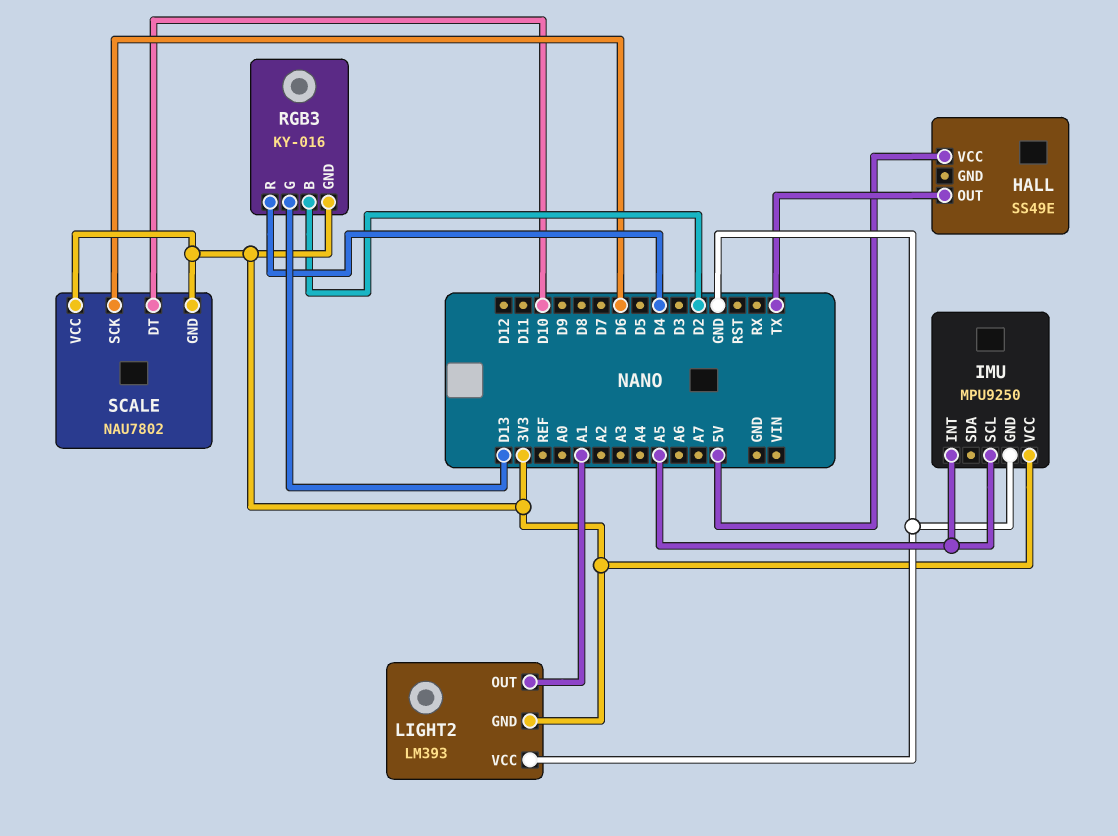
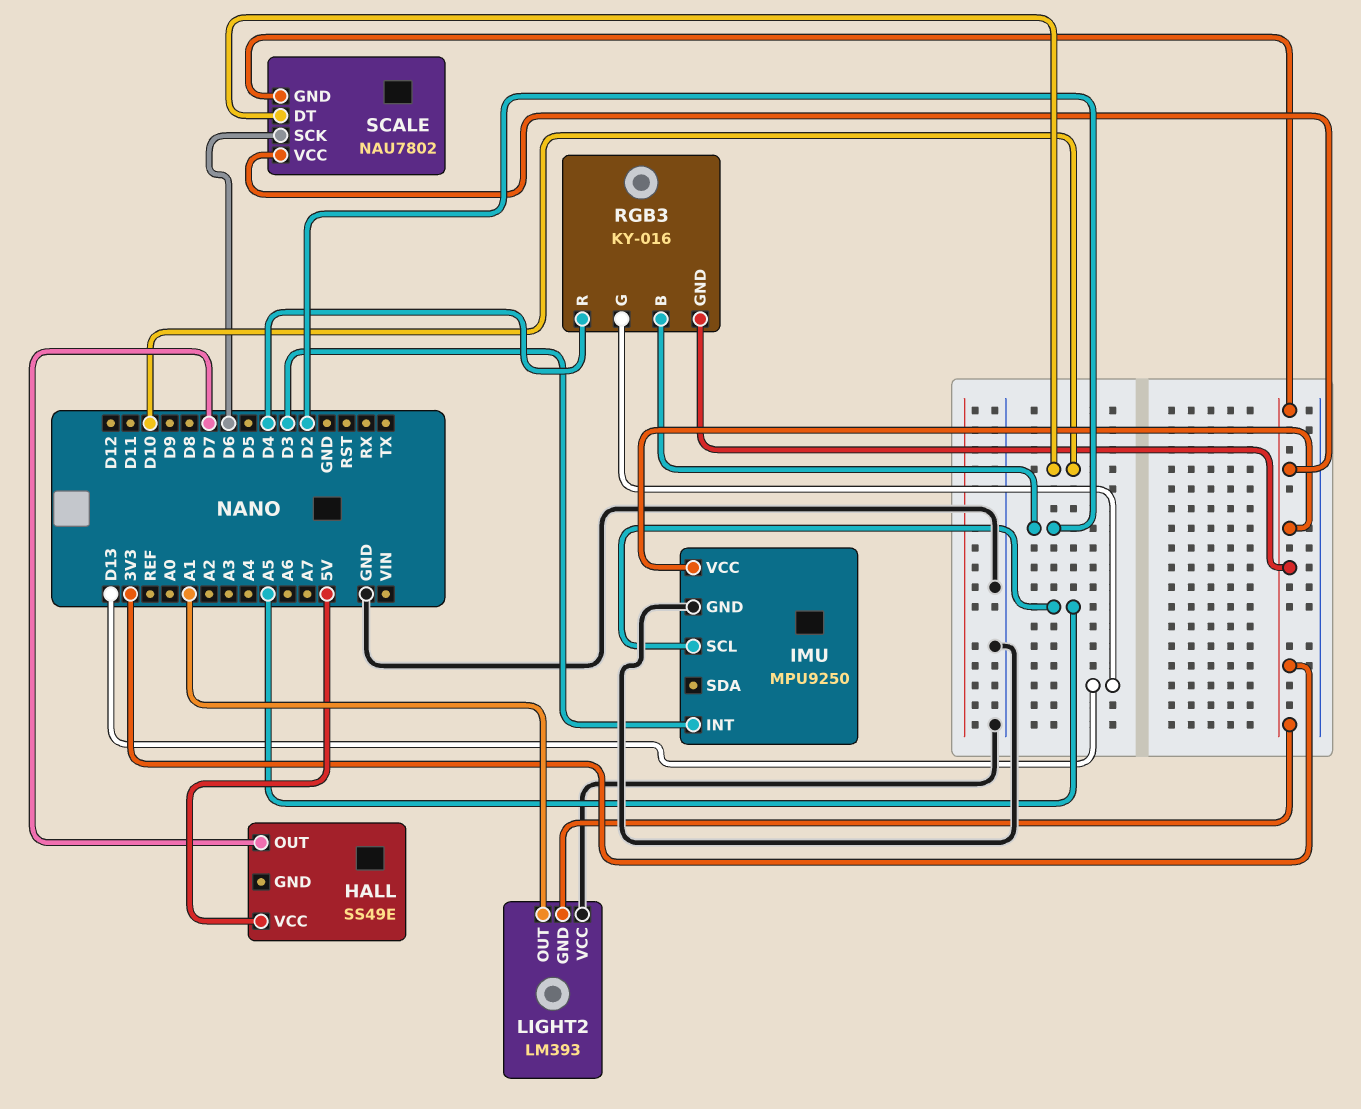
HALL pin OUT: TX -> D7
IMU pin INT: A5 -> D3

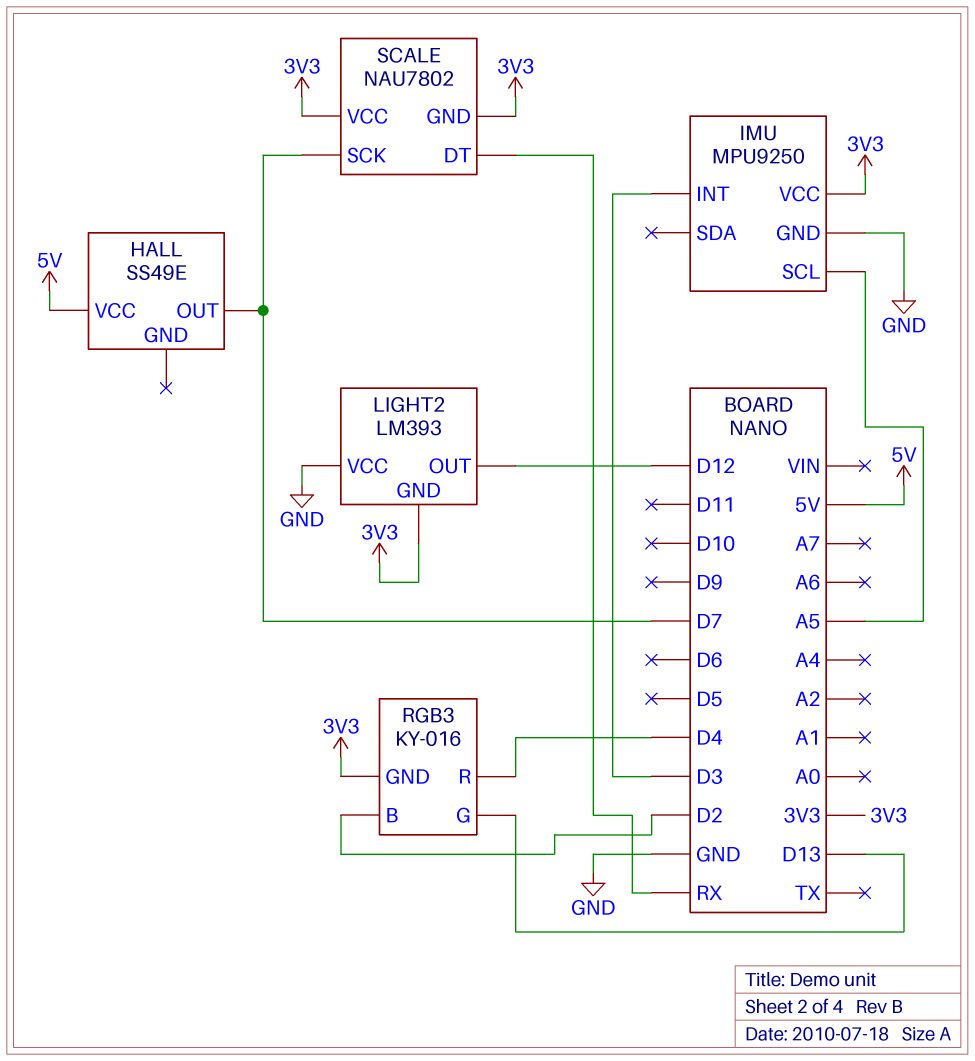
LIGHT2 pin OUT: A1 -> D12
SCALE pin DT: D10 -> RX
SCALE pin SCK: D6 -> D7

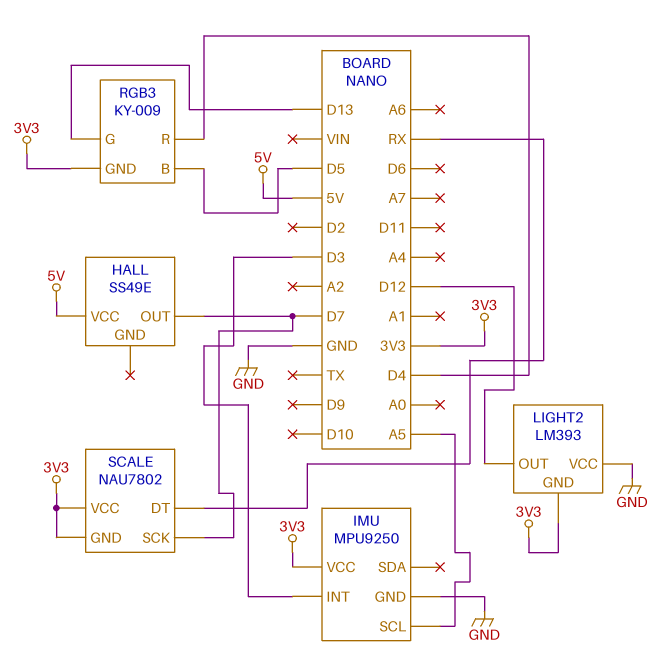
RGB3: KY-016 -> KY-009
RGB3 pin B: D2 -> D5

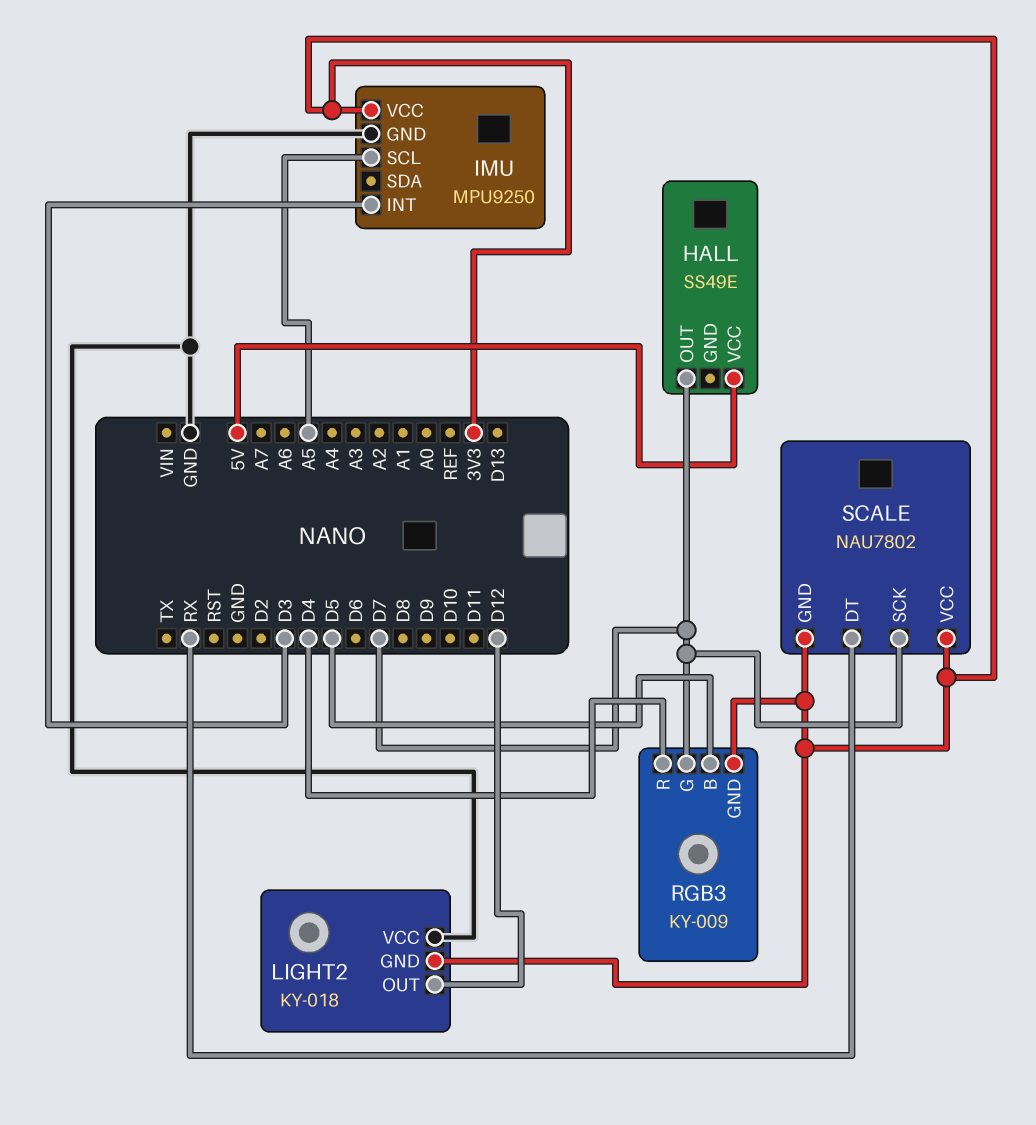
LIGHT2: LM393 -> KY-018
RGB3 pin G: D13 -> D7

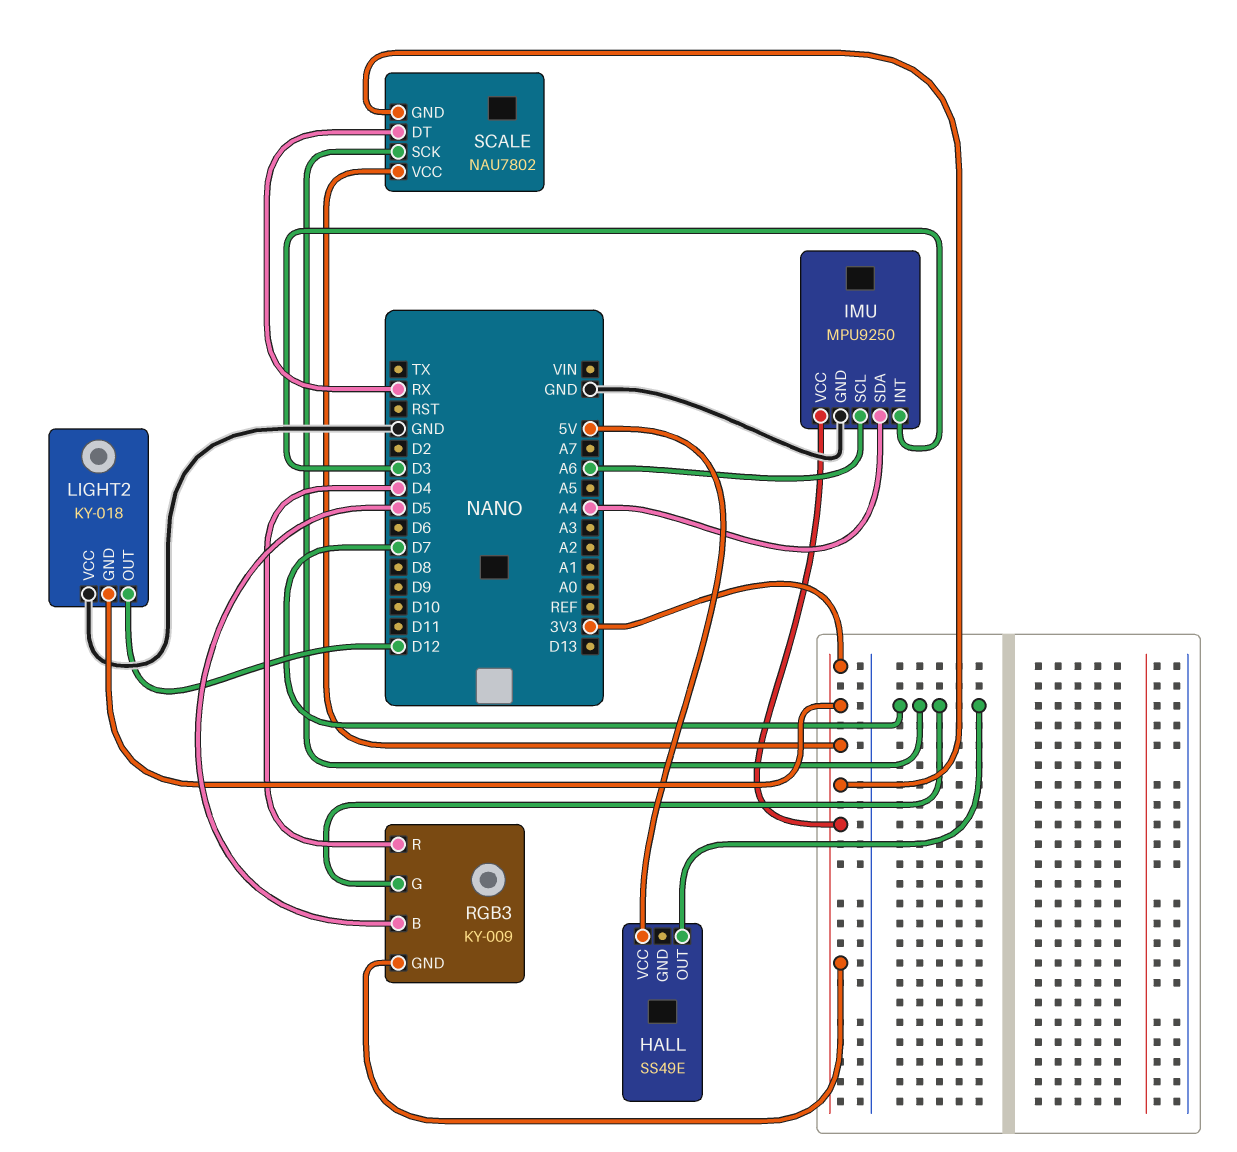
IMU pin SCL: A5 -> A6
IMU pin SDA: none -> A4

